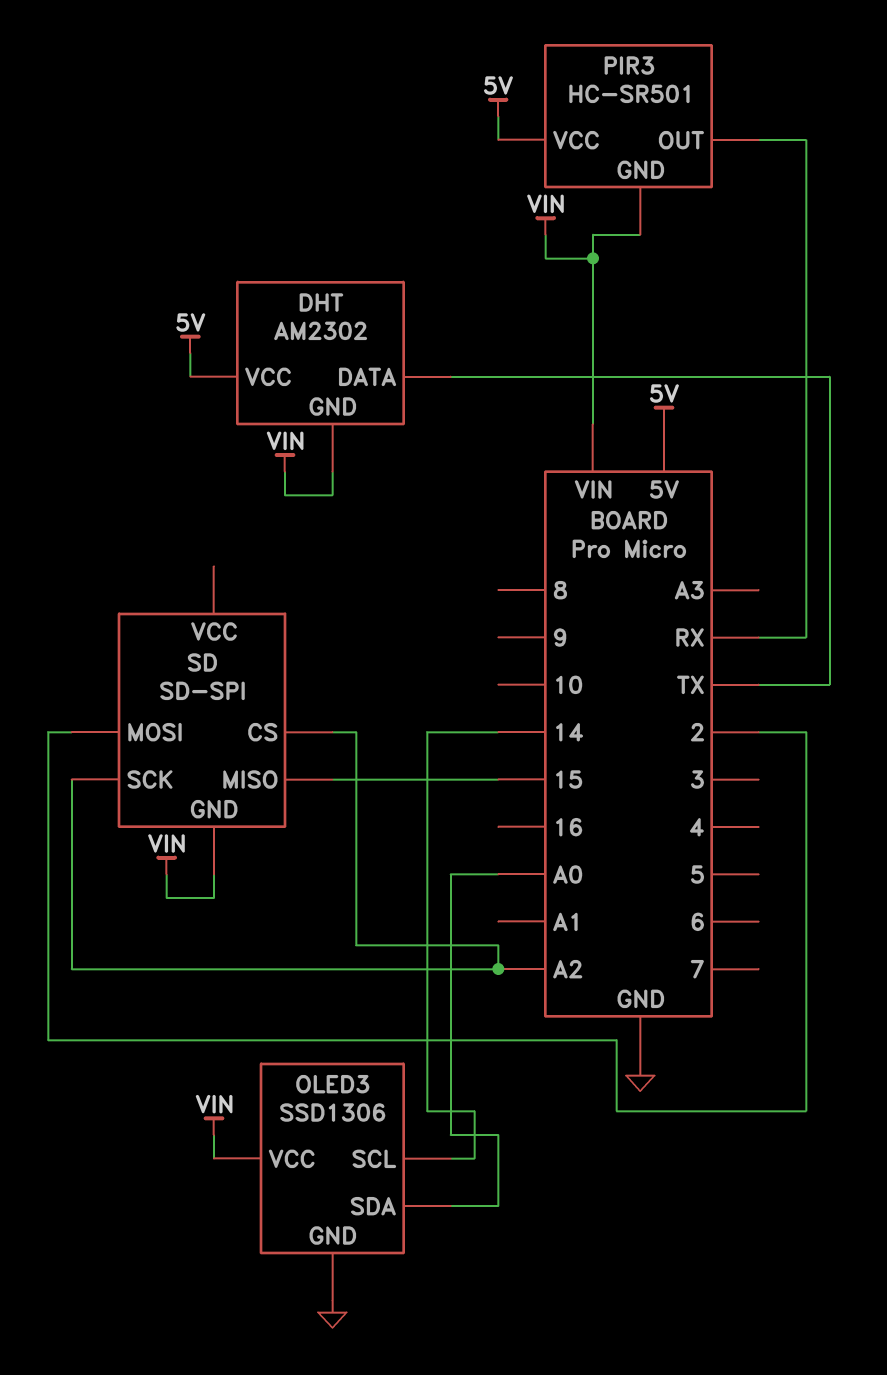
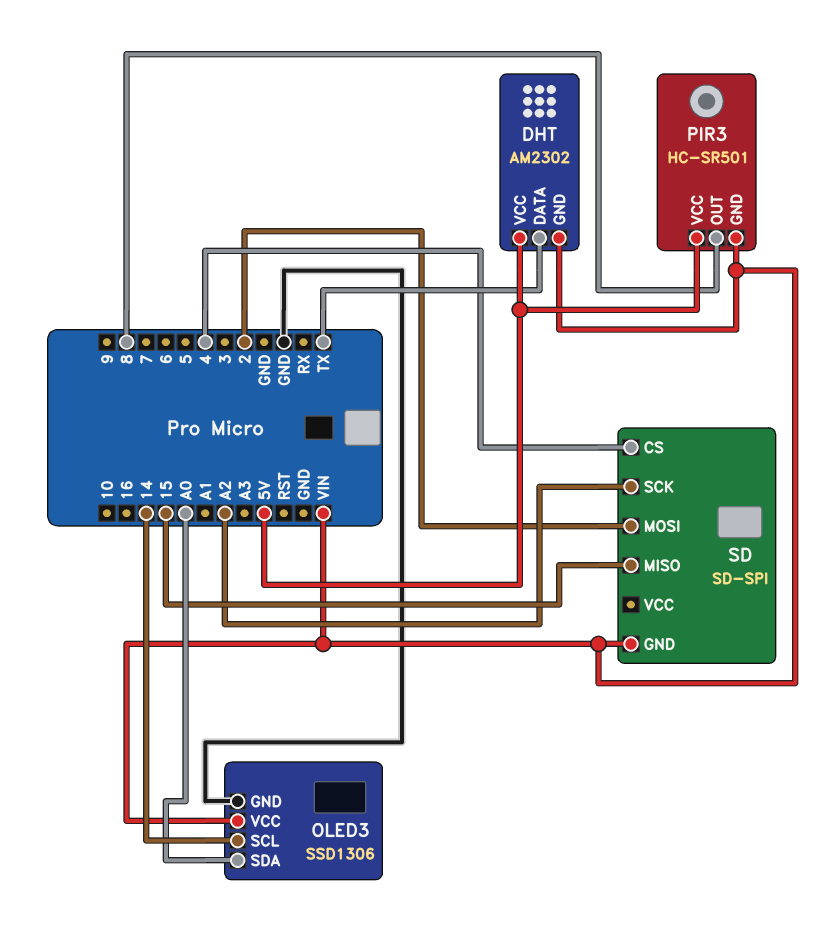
PIR3 pin OUT: RX -> 8
SD pin CS: A2 -> 4

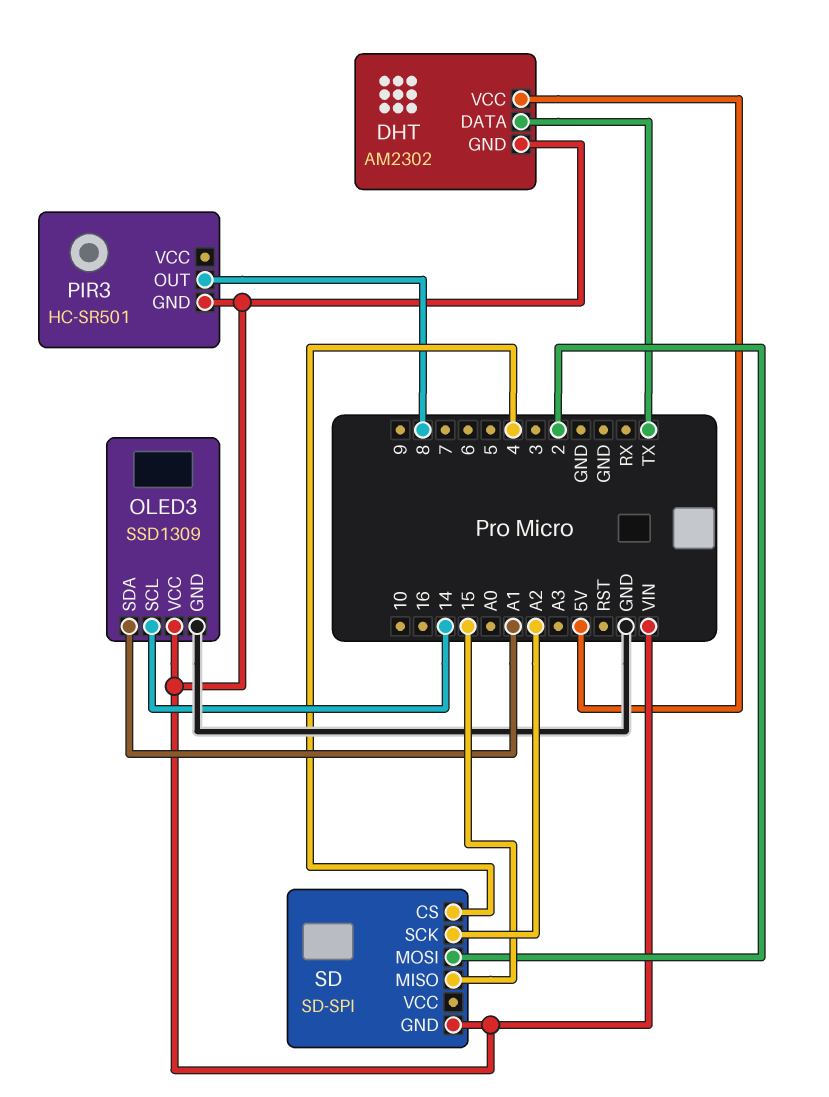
OLED3: SSD1306 -> SSD1309
OLED3 pin SDA: A0 -> A1
PIR3 pin VCC: 5V -> none

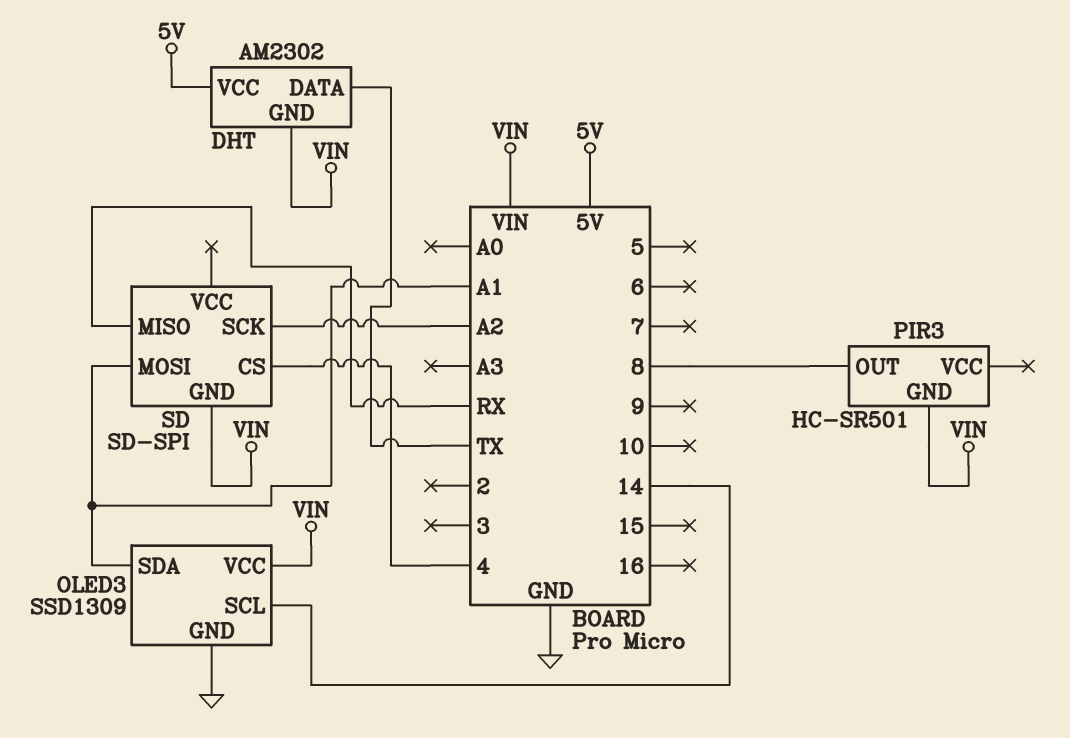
SD pin MISO: 15 -> RX
SD pin MOSI: 2 -> A1

